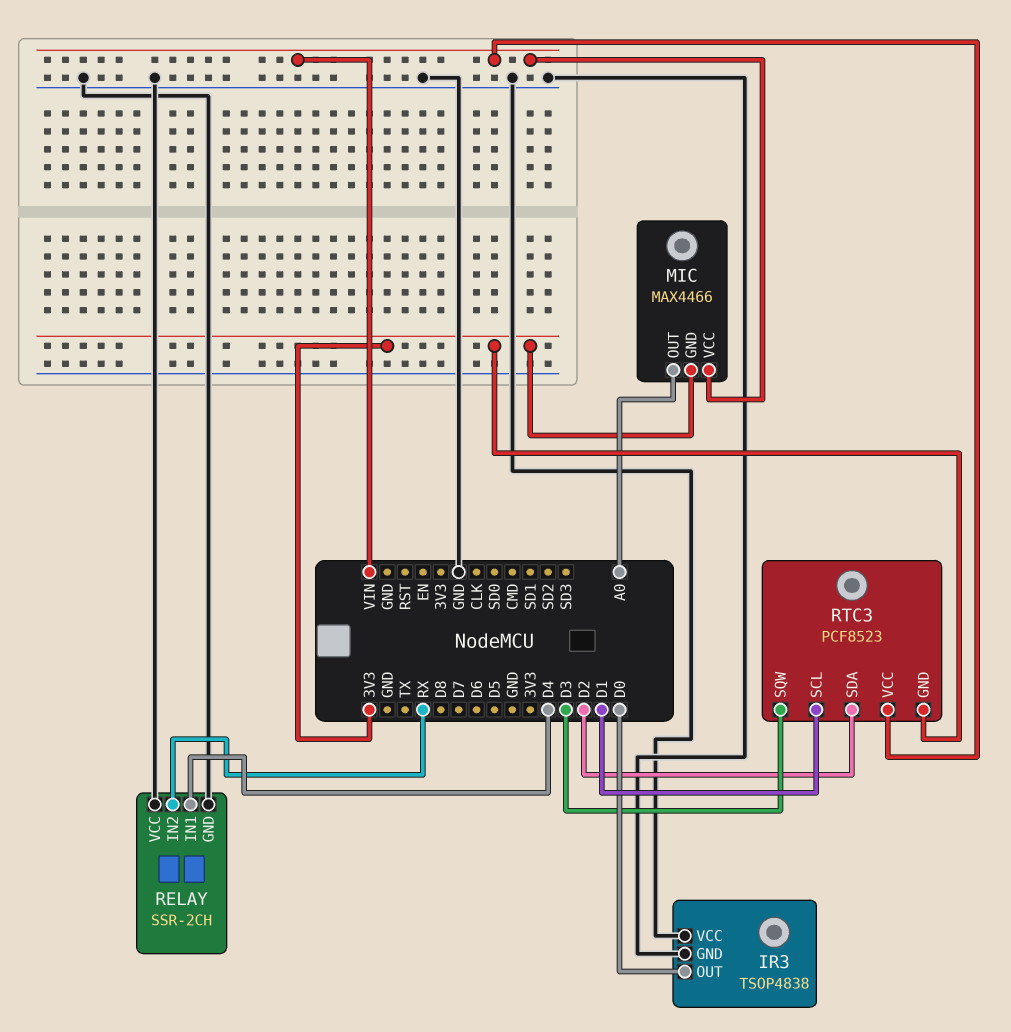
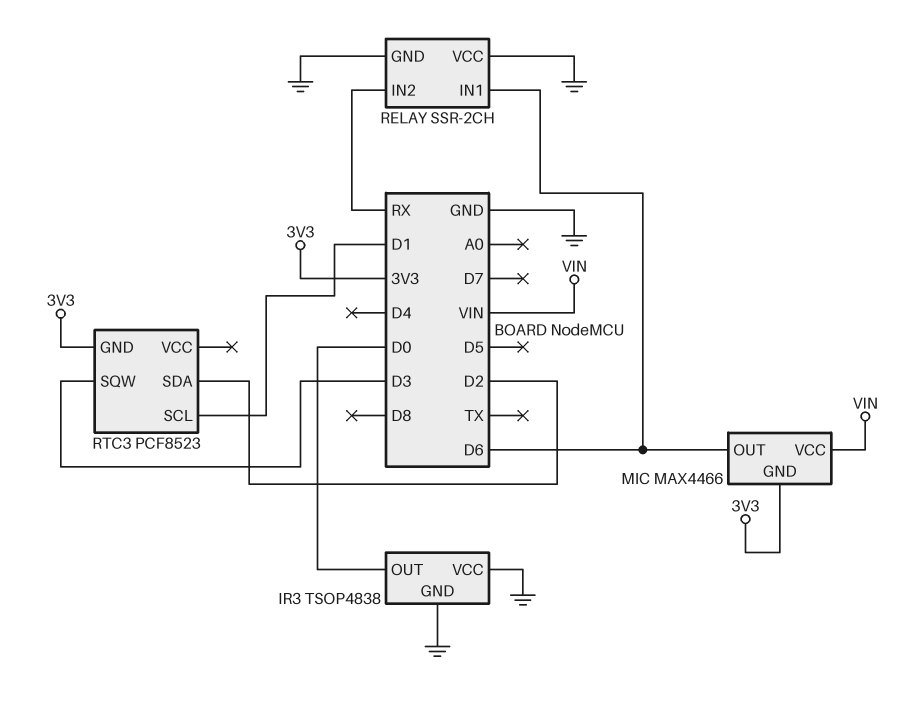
MIC pin OUT: A0 -> D6
RELAY pin IN1: D4 -> D6
RTC3 pin VCC: VIN -> none

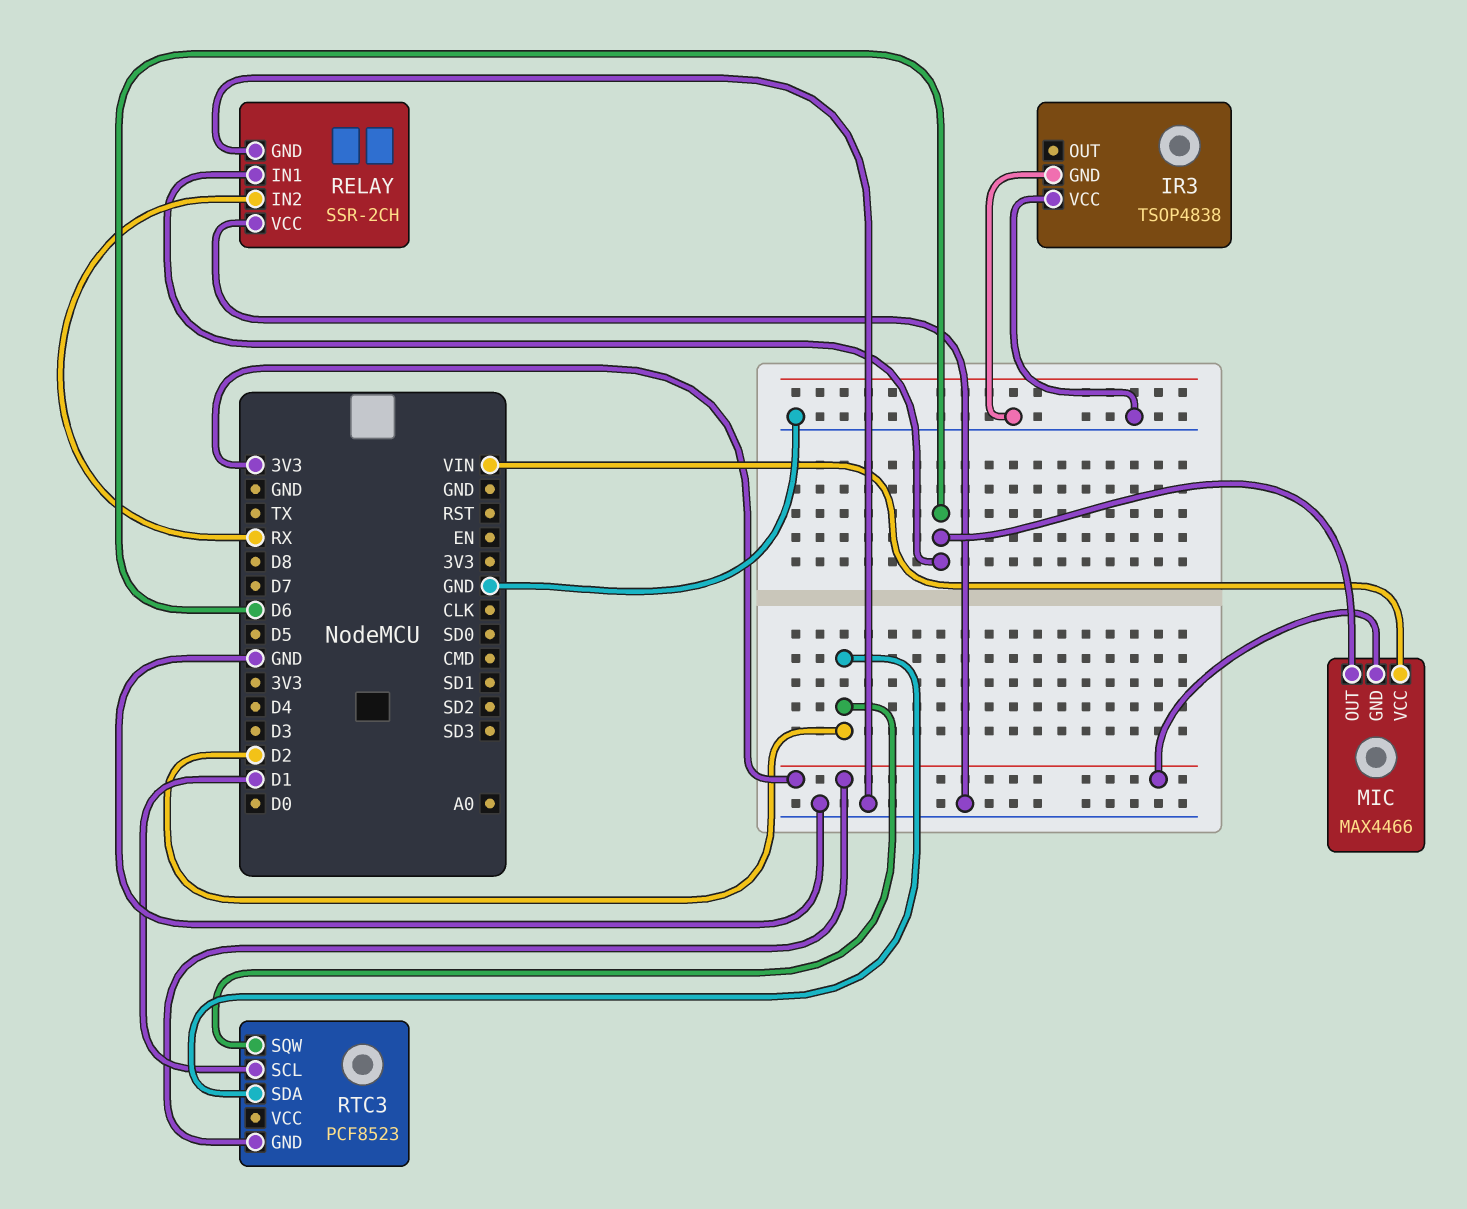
IR3 pin OUT: D0 -> none
RTC3 pin SQW: D3 -> D2

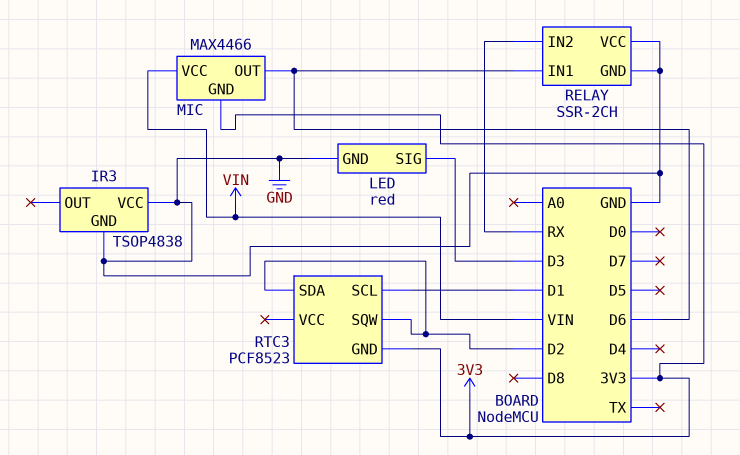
LED: none -> red
LED pin GND: none -> GND
LED pin SIG: none -> D3

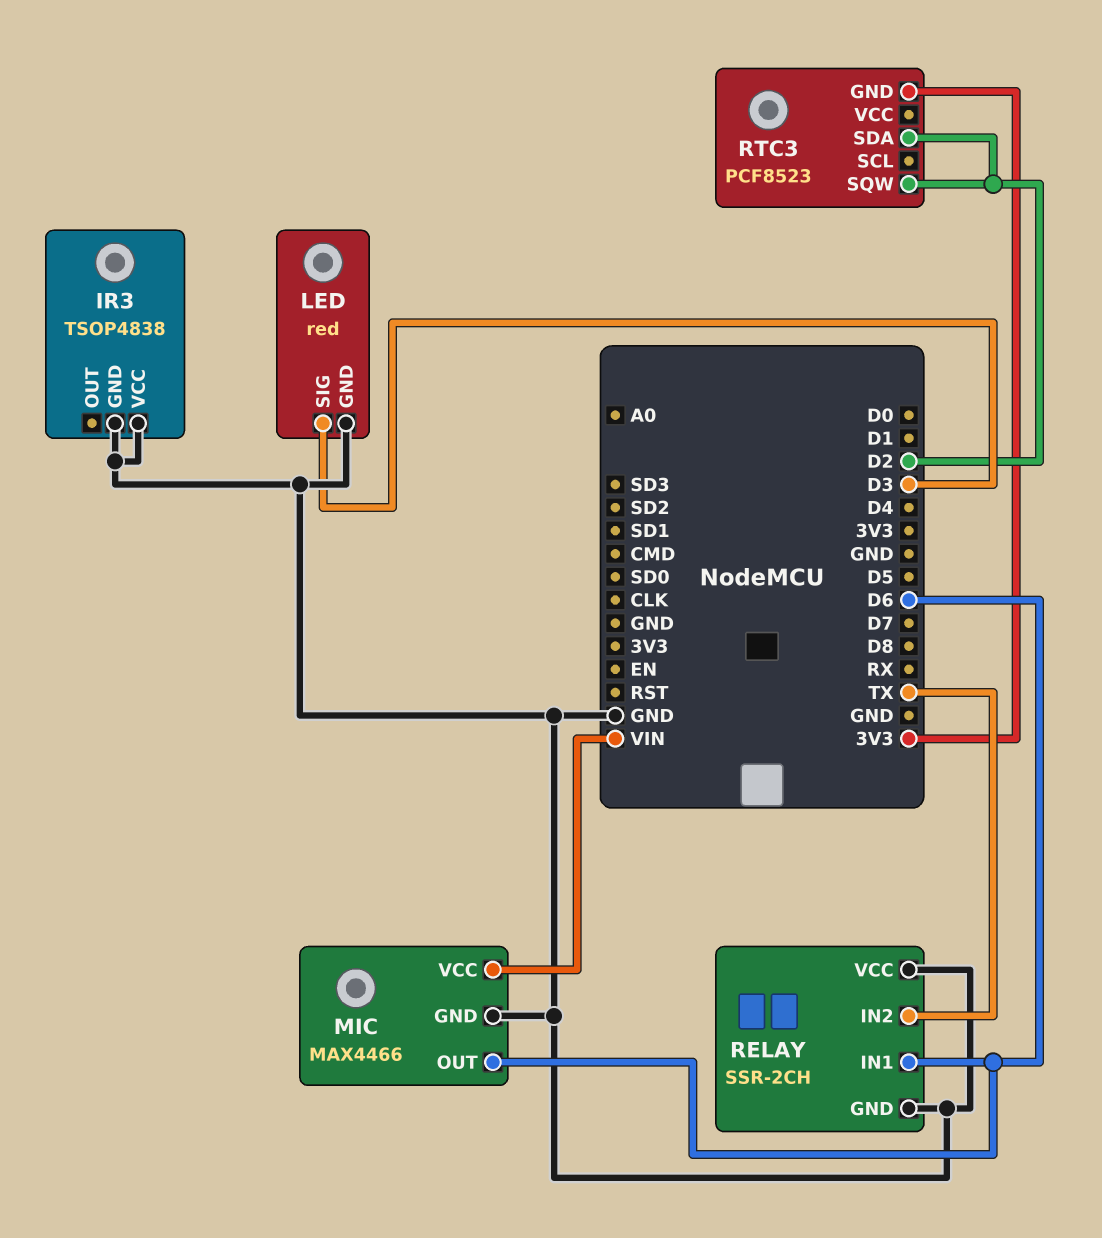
MIC pin GND: 3V3 -> GND
RELAY pin IN2: RX -> TX
RTC3 pin SCL: D1 -> none

